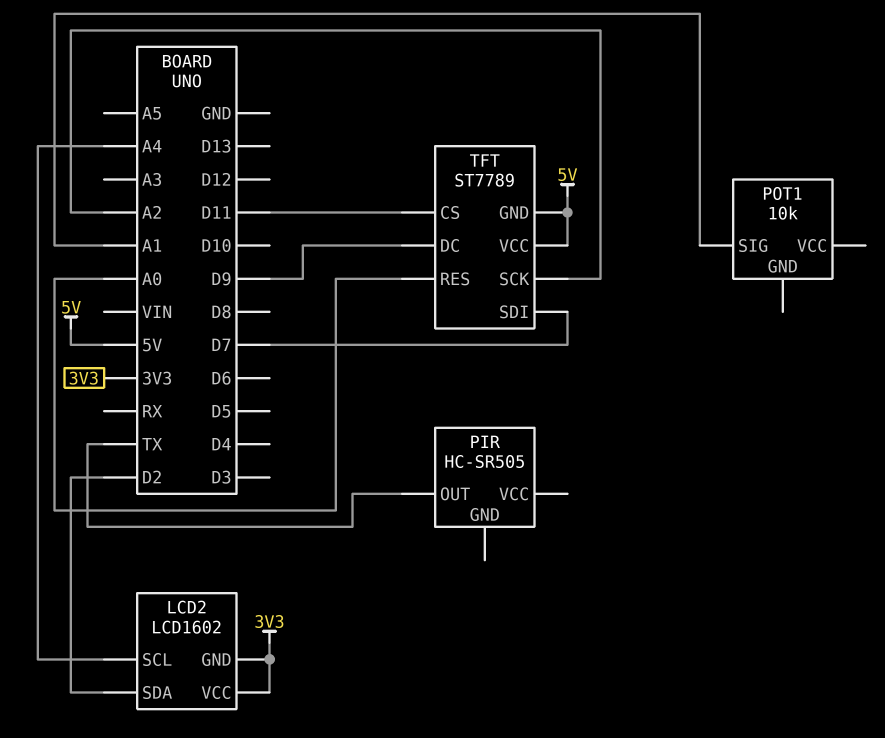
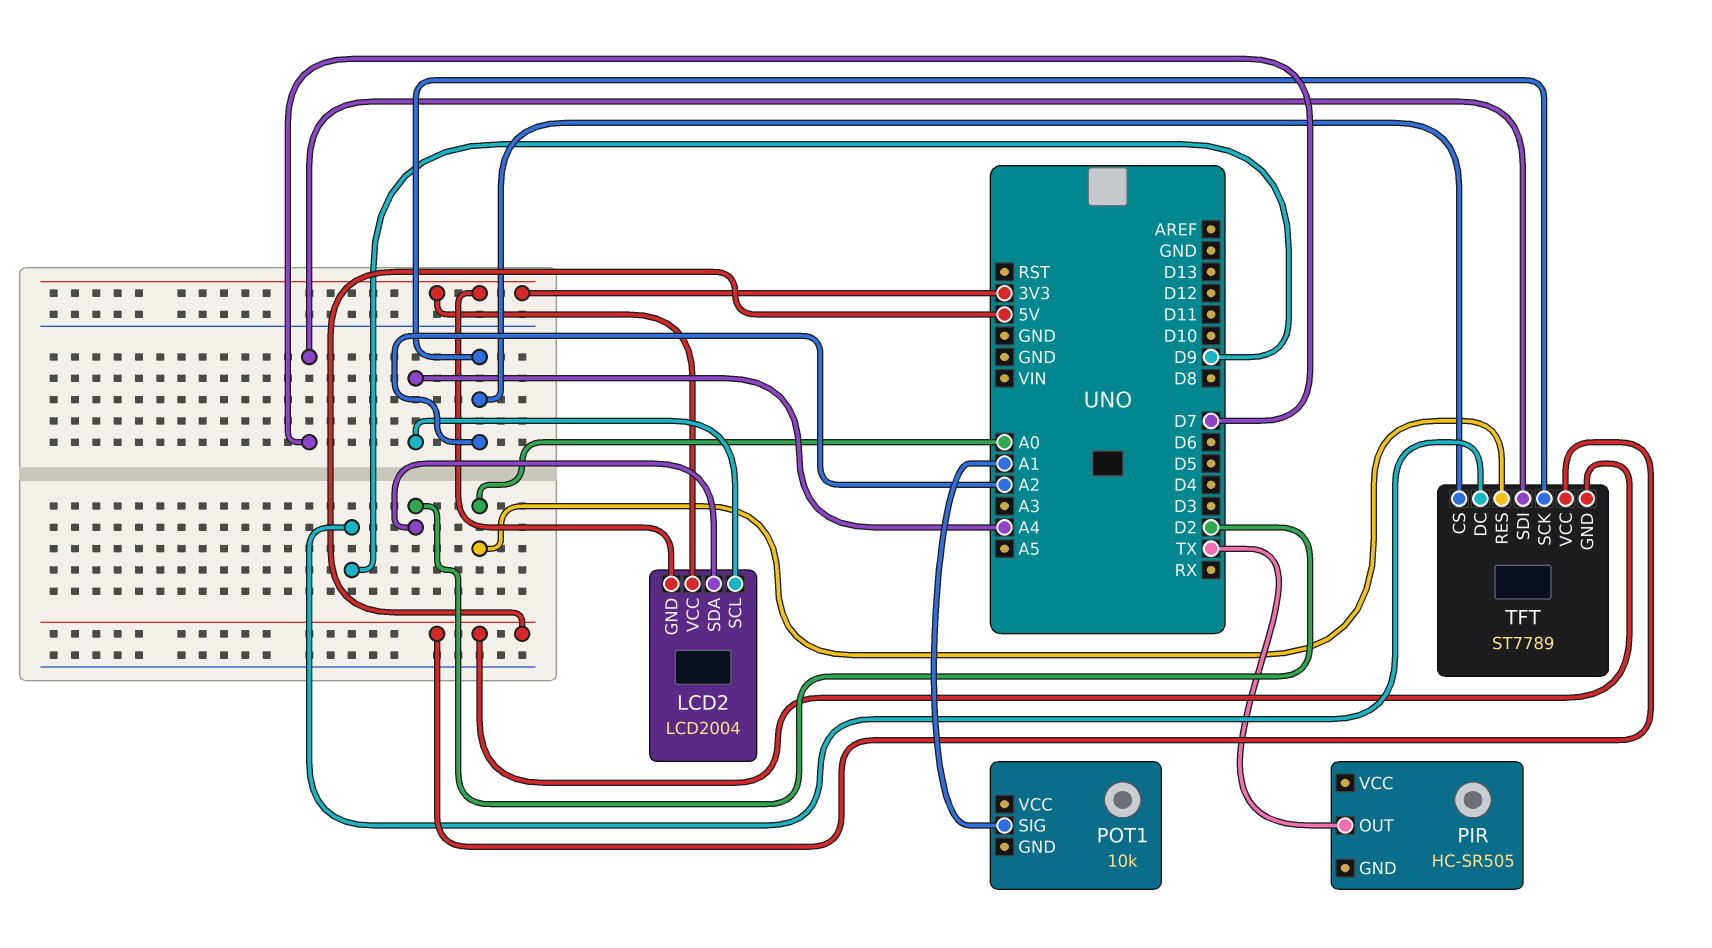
LCD2: LCD1602 -> LCD2004
TFT pin CS: D11 -> A2

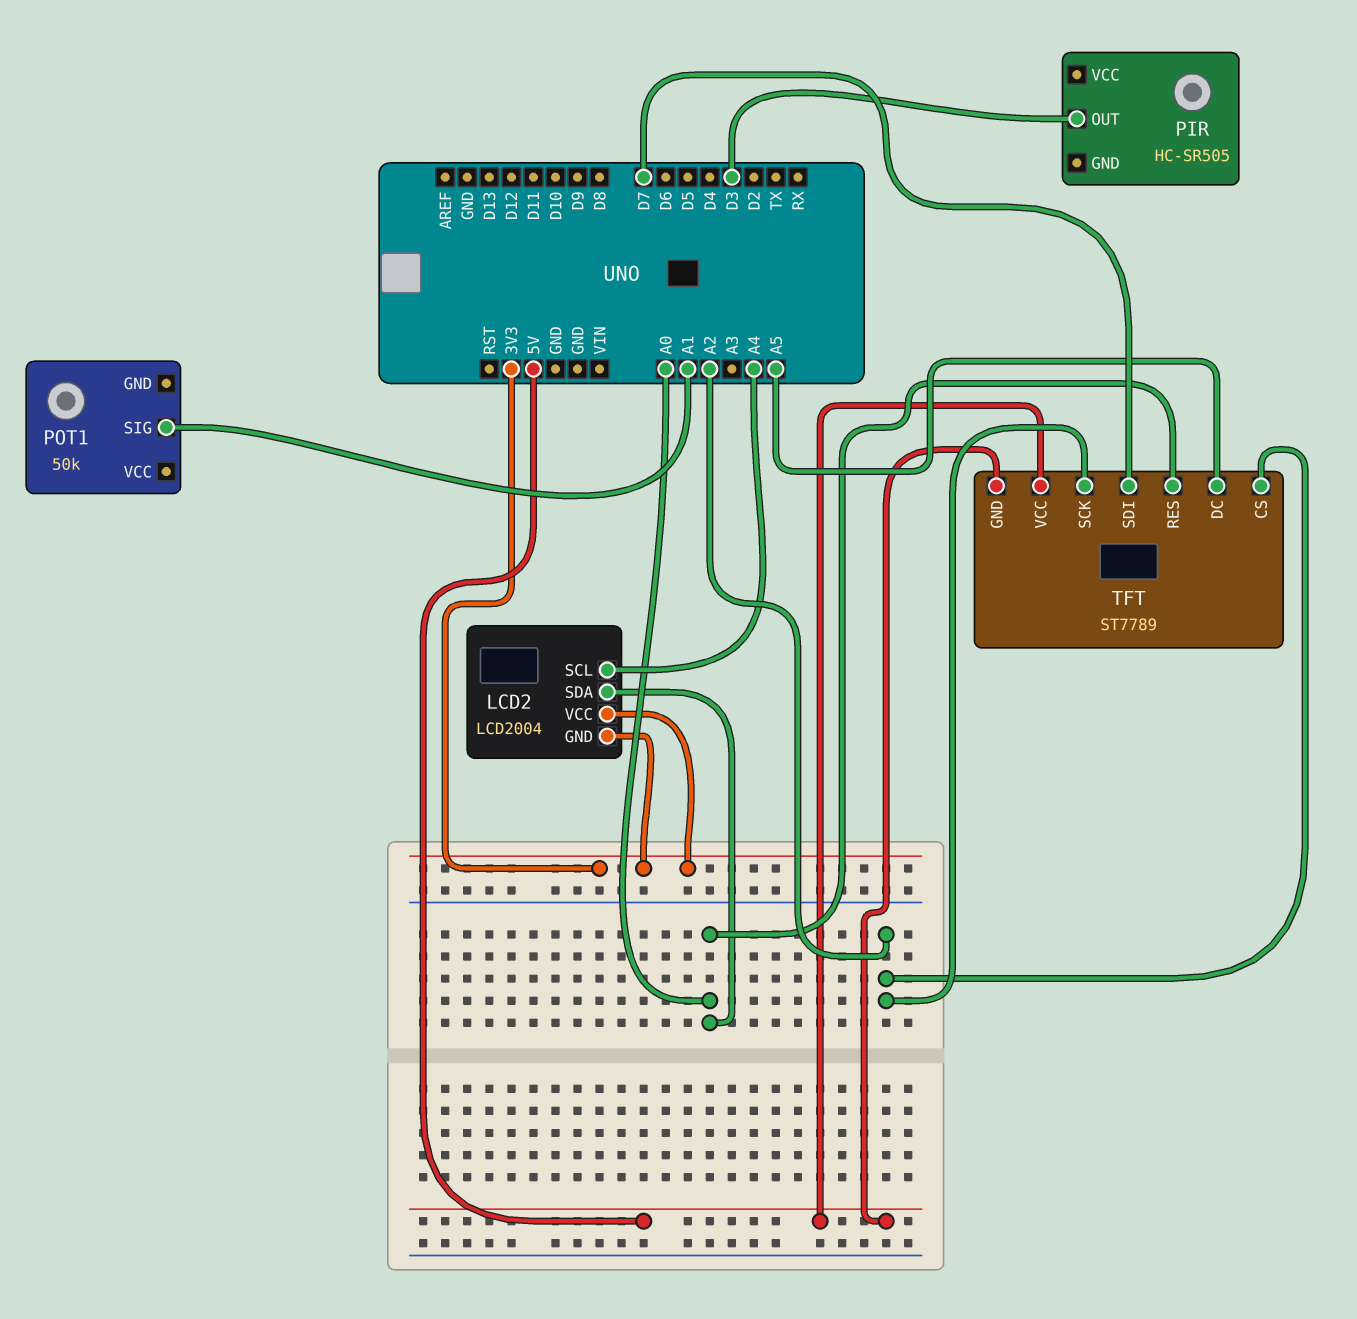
LCD2 pin SDA: D2 -> A0
PIR pin OUT: TX -> D3
POT1: 10k -> 50k
TFT pin DC: D9 -> A5

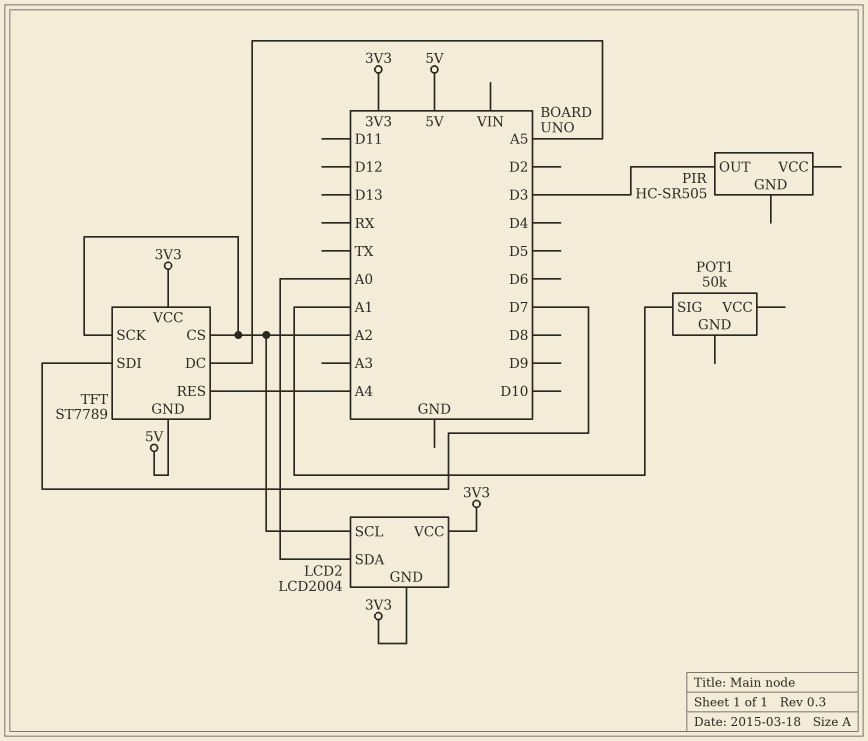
LCD2 pin SCL: A4 -> A2
TFT pin RES: A0 -> A4
TFT pin VCC: 5V -> 3V3

